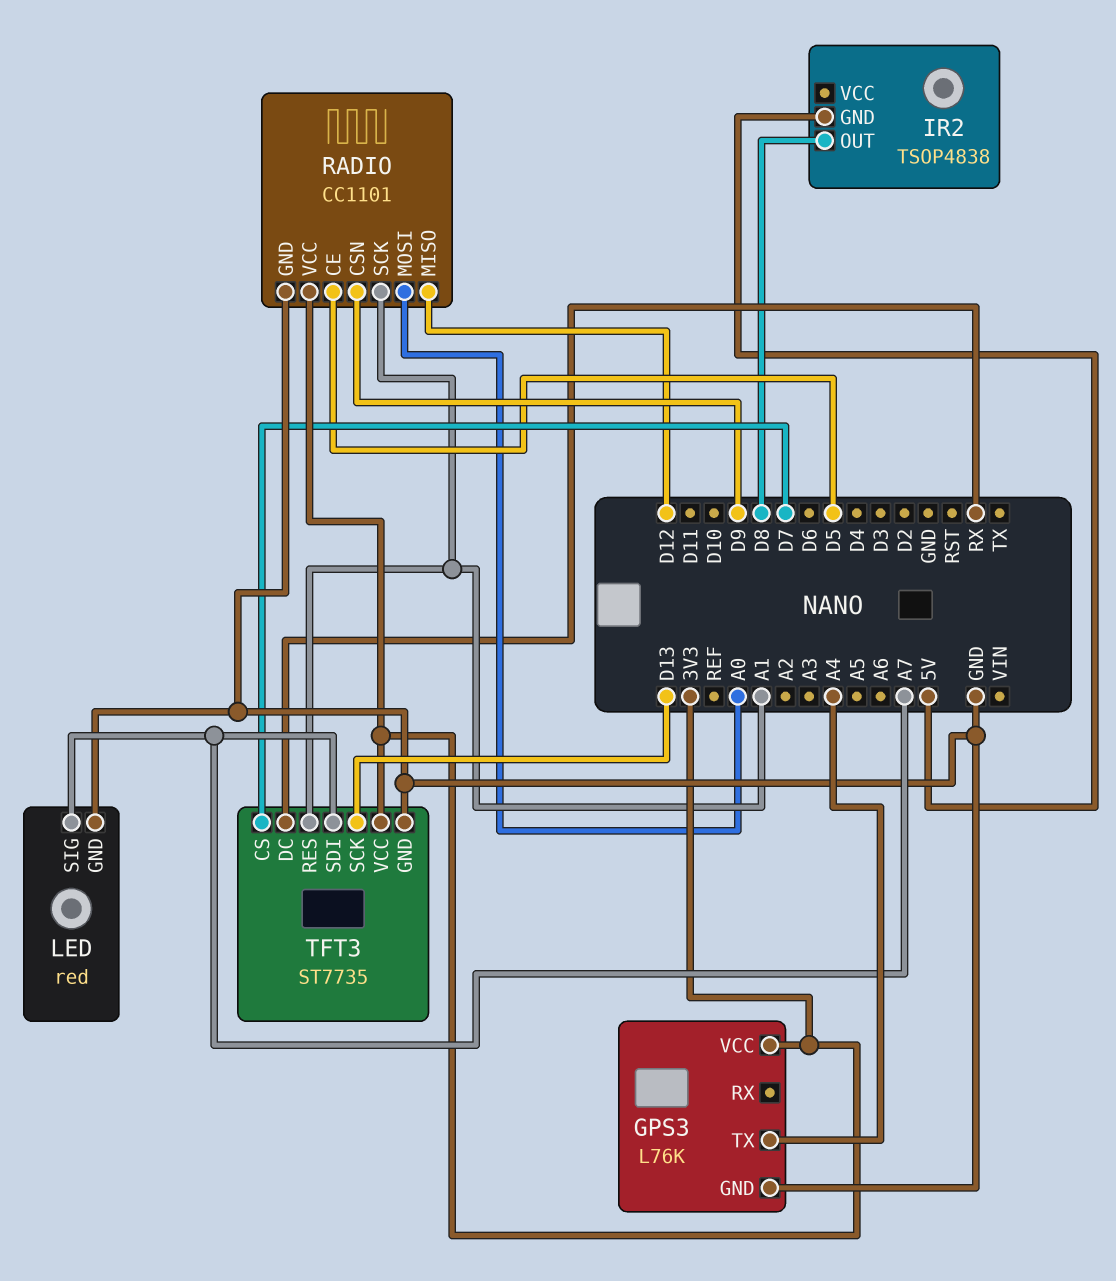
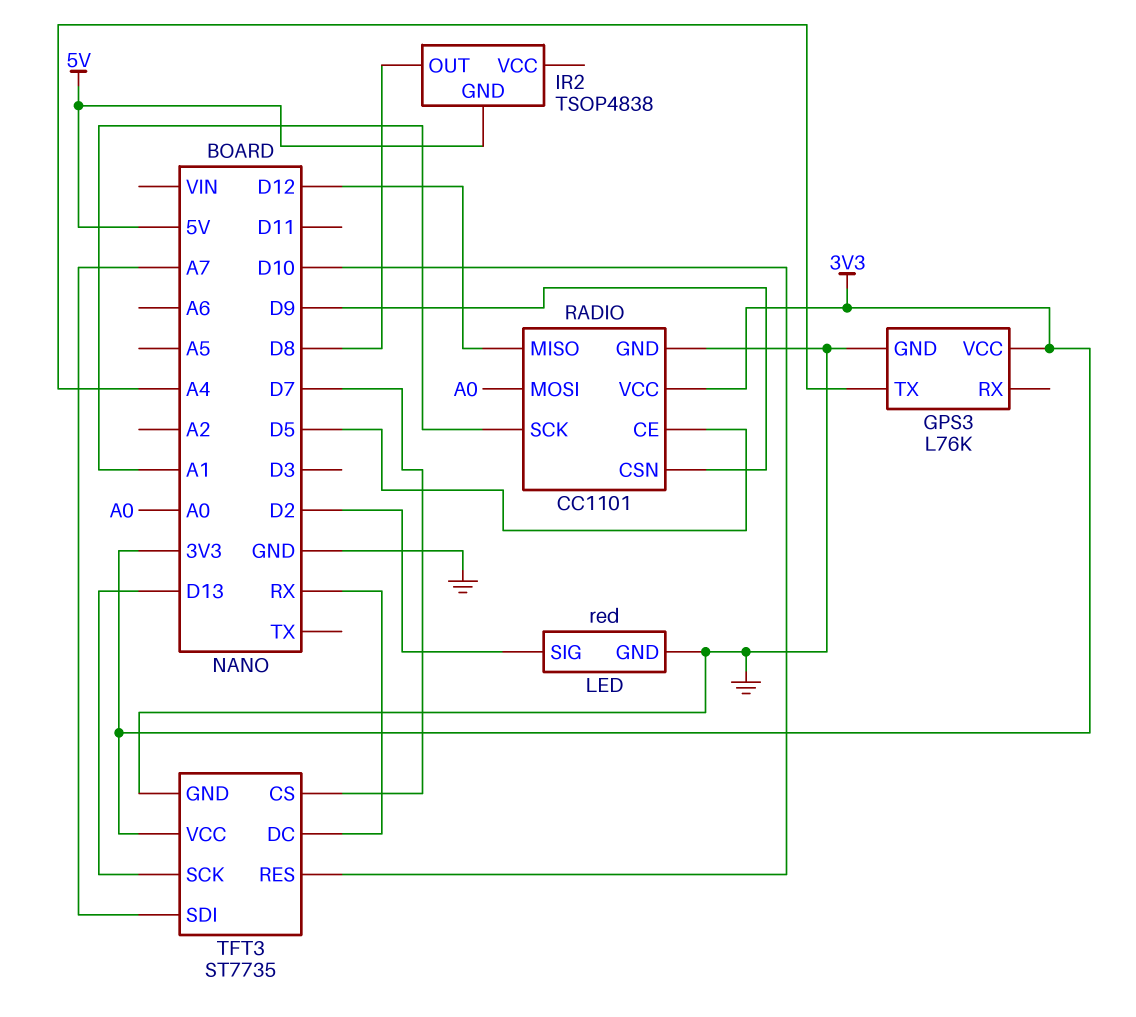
LED pin SIG: A7 -> D2
TFT3 pin RES: A1 -> D10

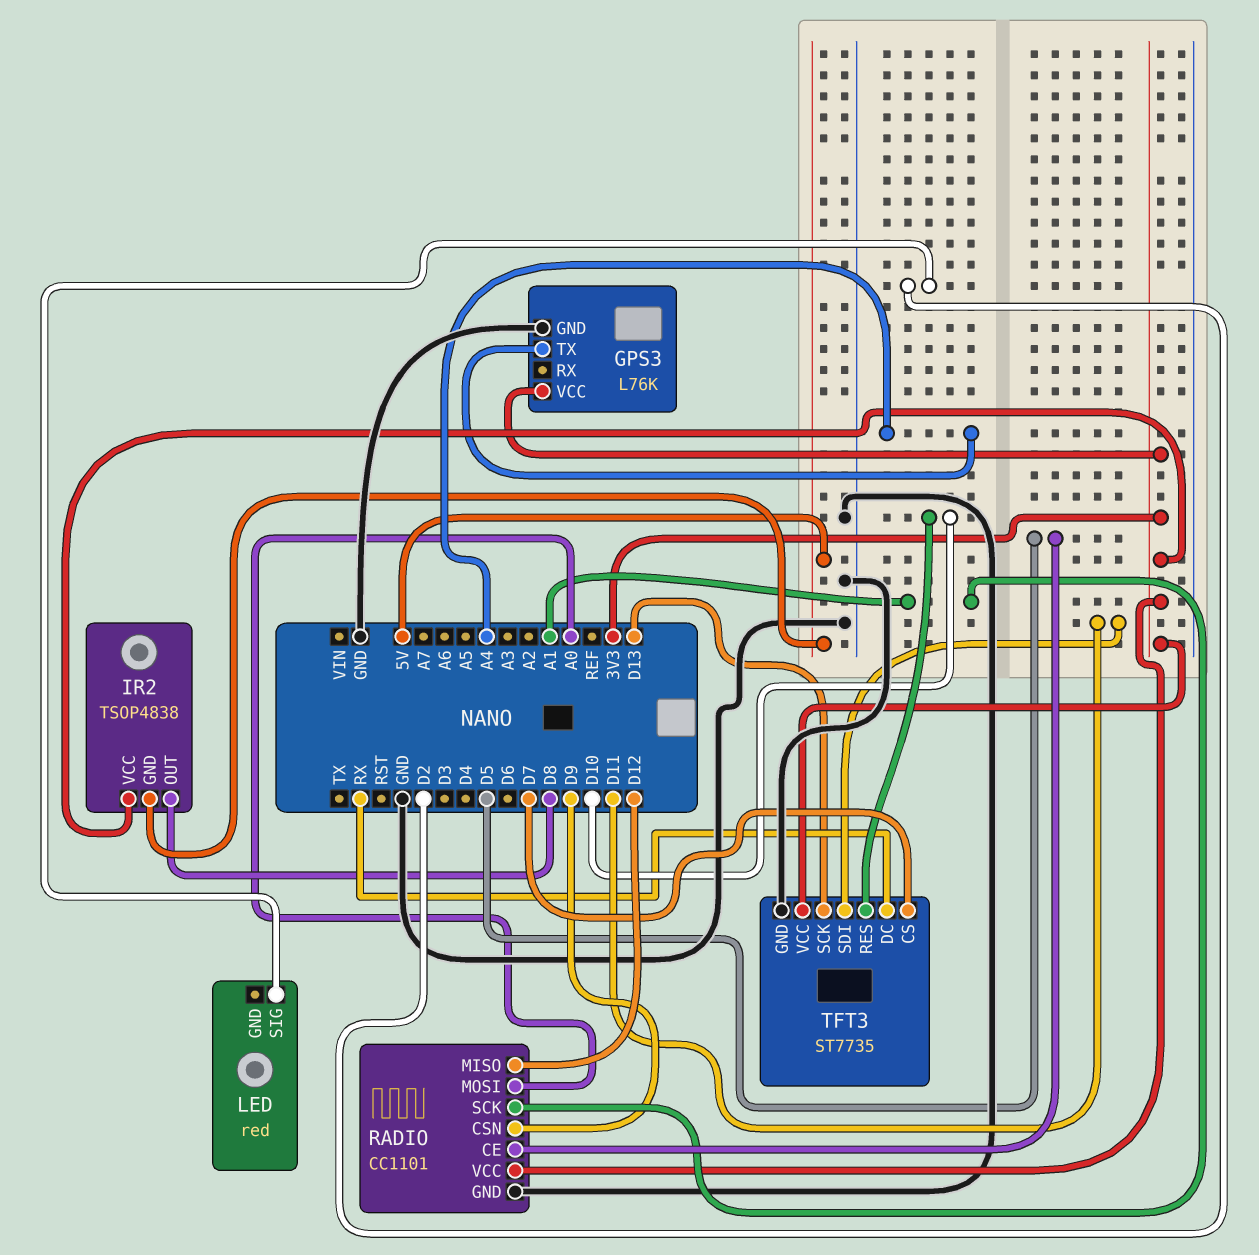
IR2 pin VCC: none -> 3V3
LED pin GND: GND -> none
TFT3 pin SDI: A7 -> D11

